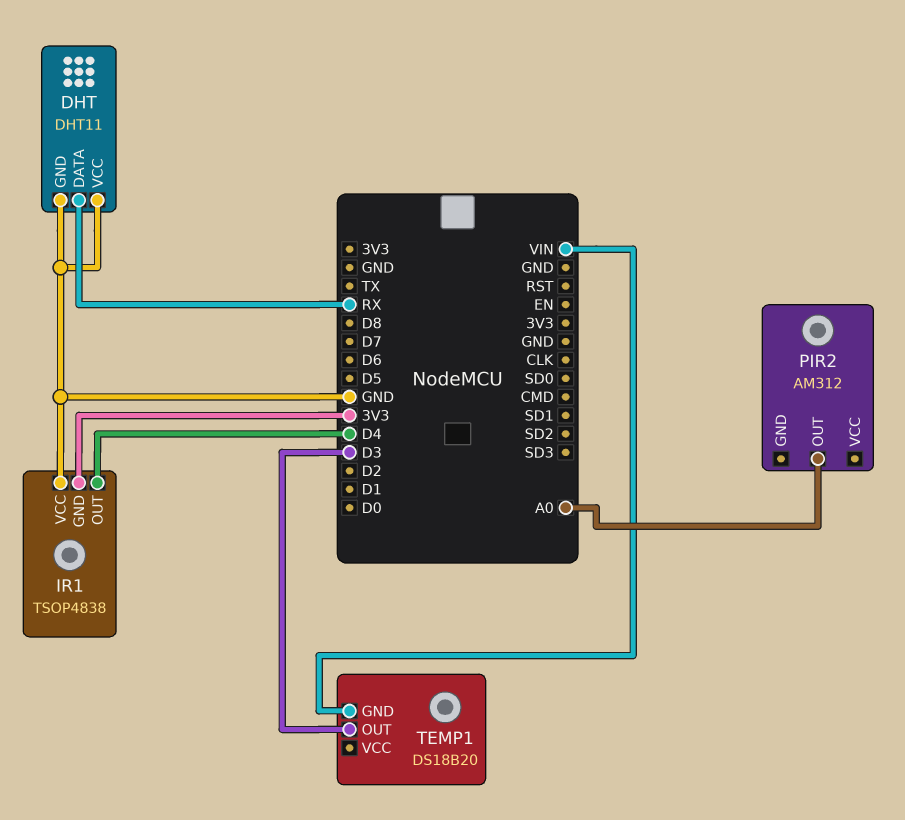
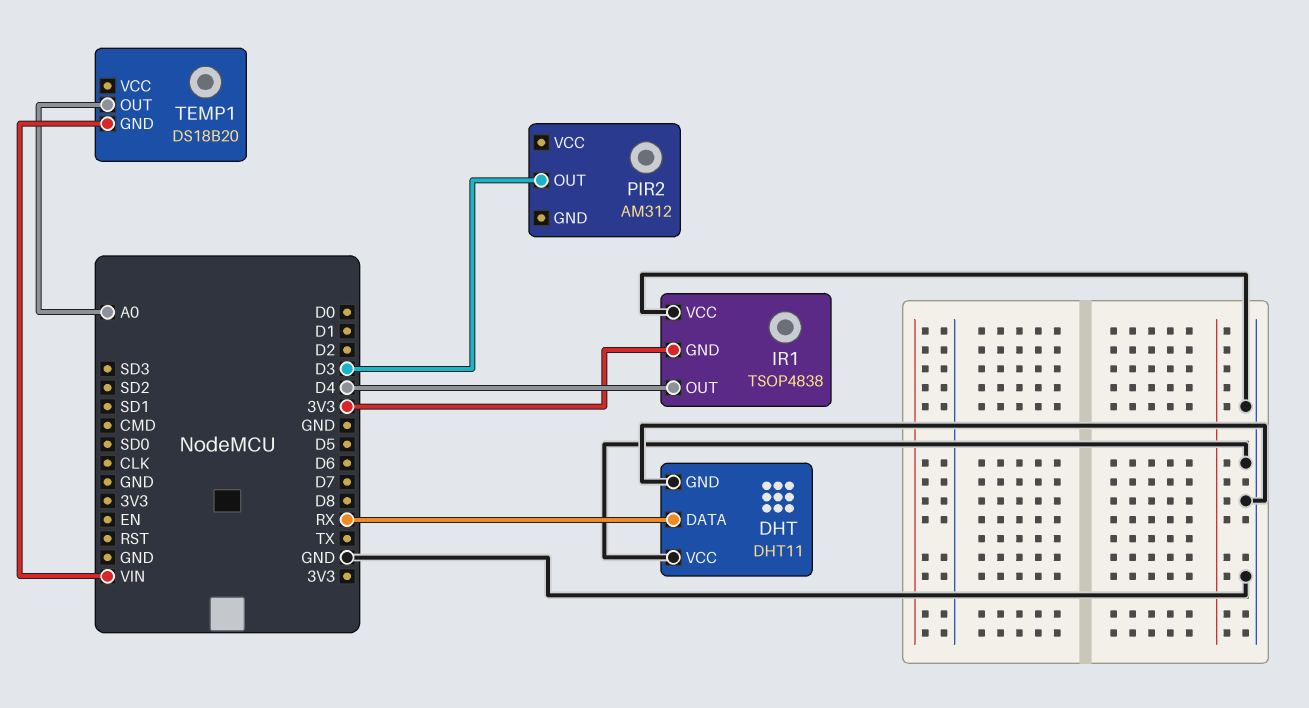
PIR2 pin OUT: A0 -> D3
TEMP1 pin OUT: D3 -> A0

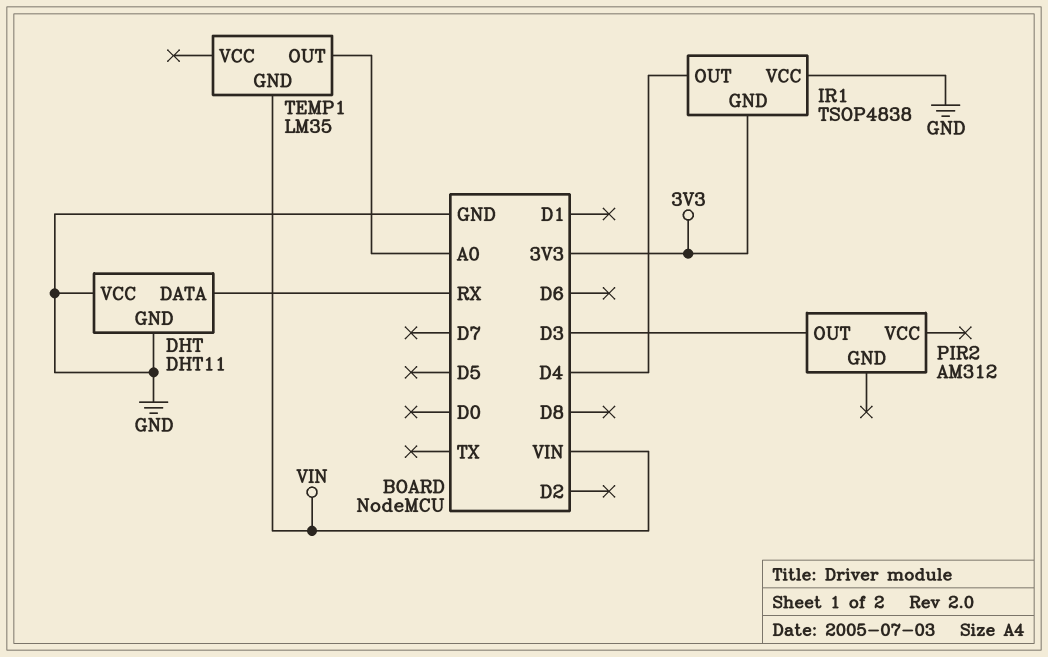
TEMP1: DS18B20 -> LM35

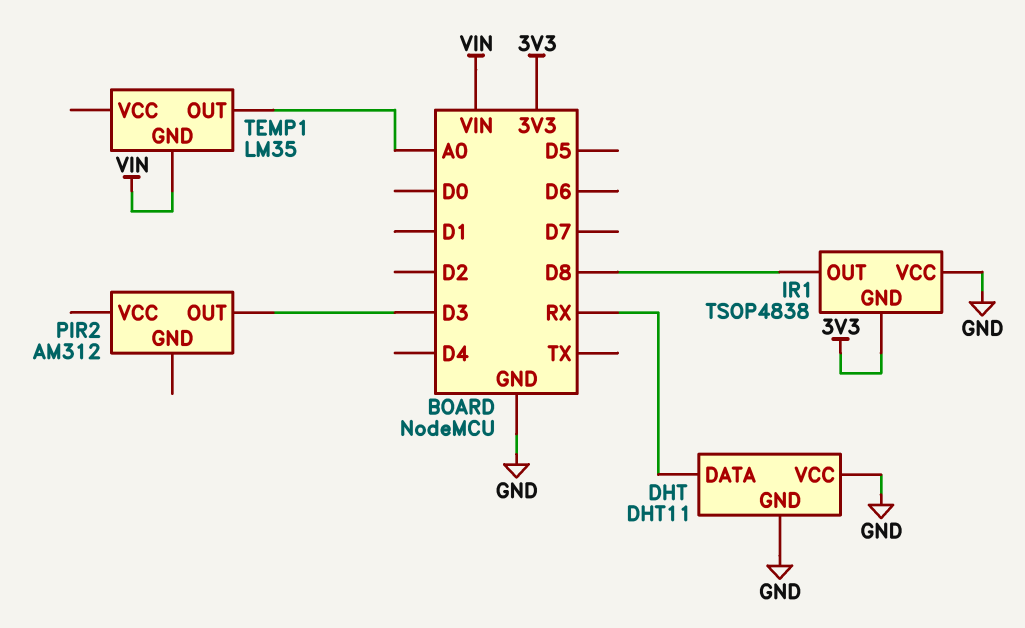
IR1 pin OUT: D4 -> D8

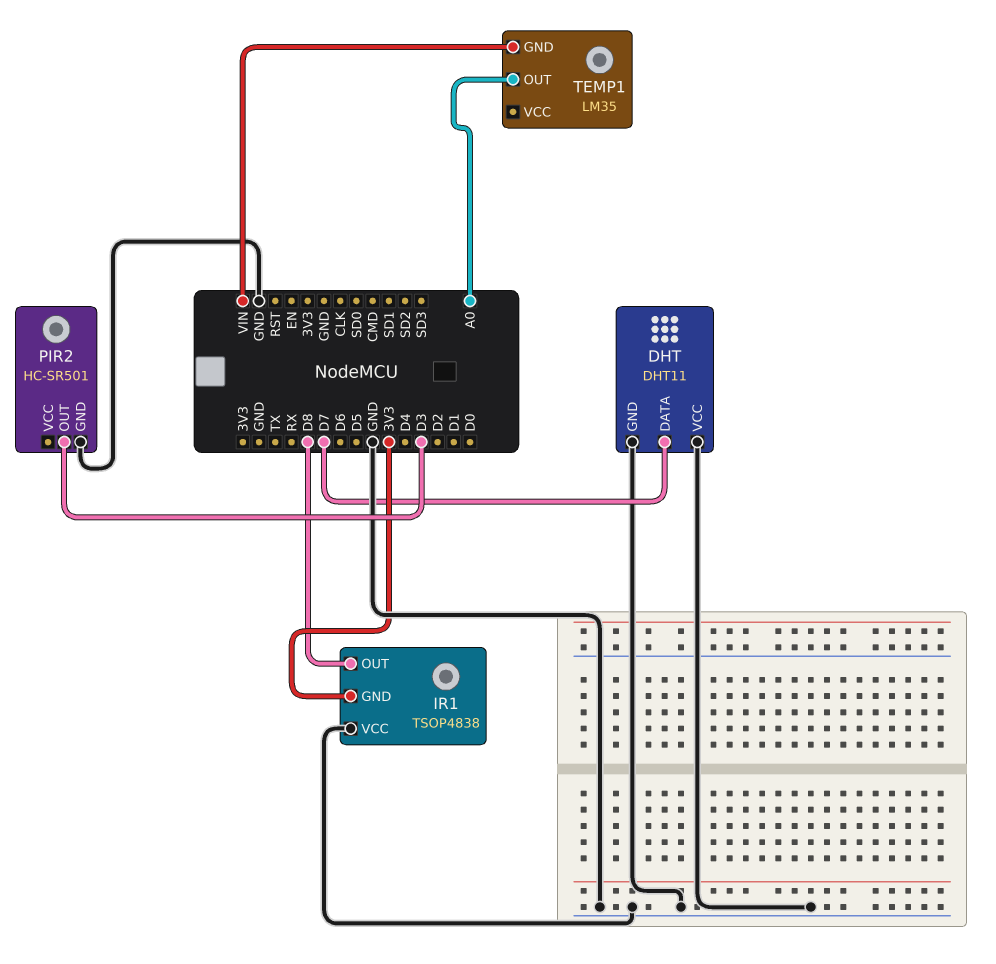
DHT pin DATA: RX -> D7
PIR2: AM312 -> HC-SR501
PIR2 pin GND: none -> GND

